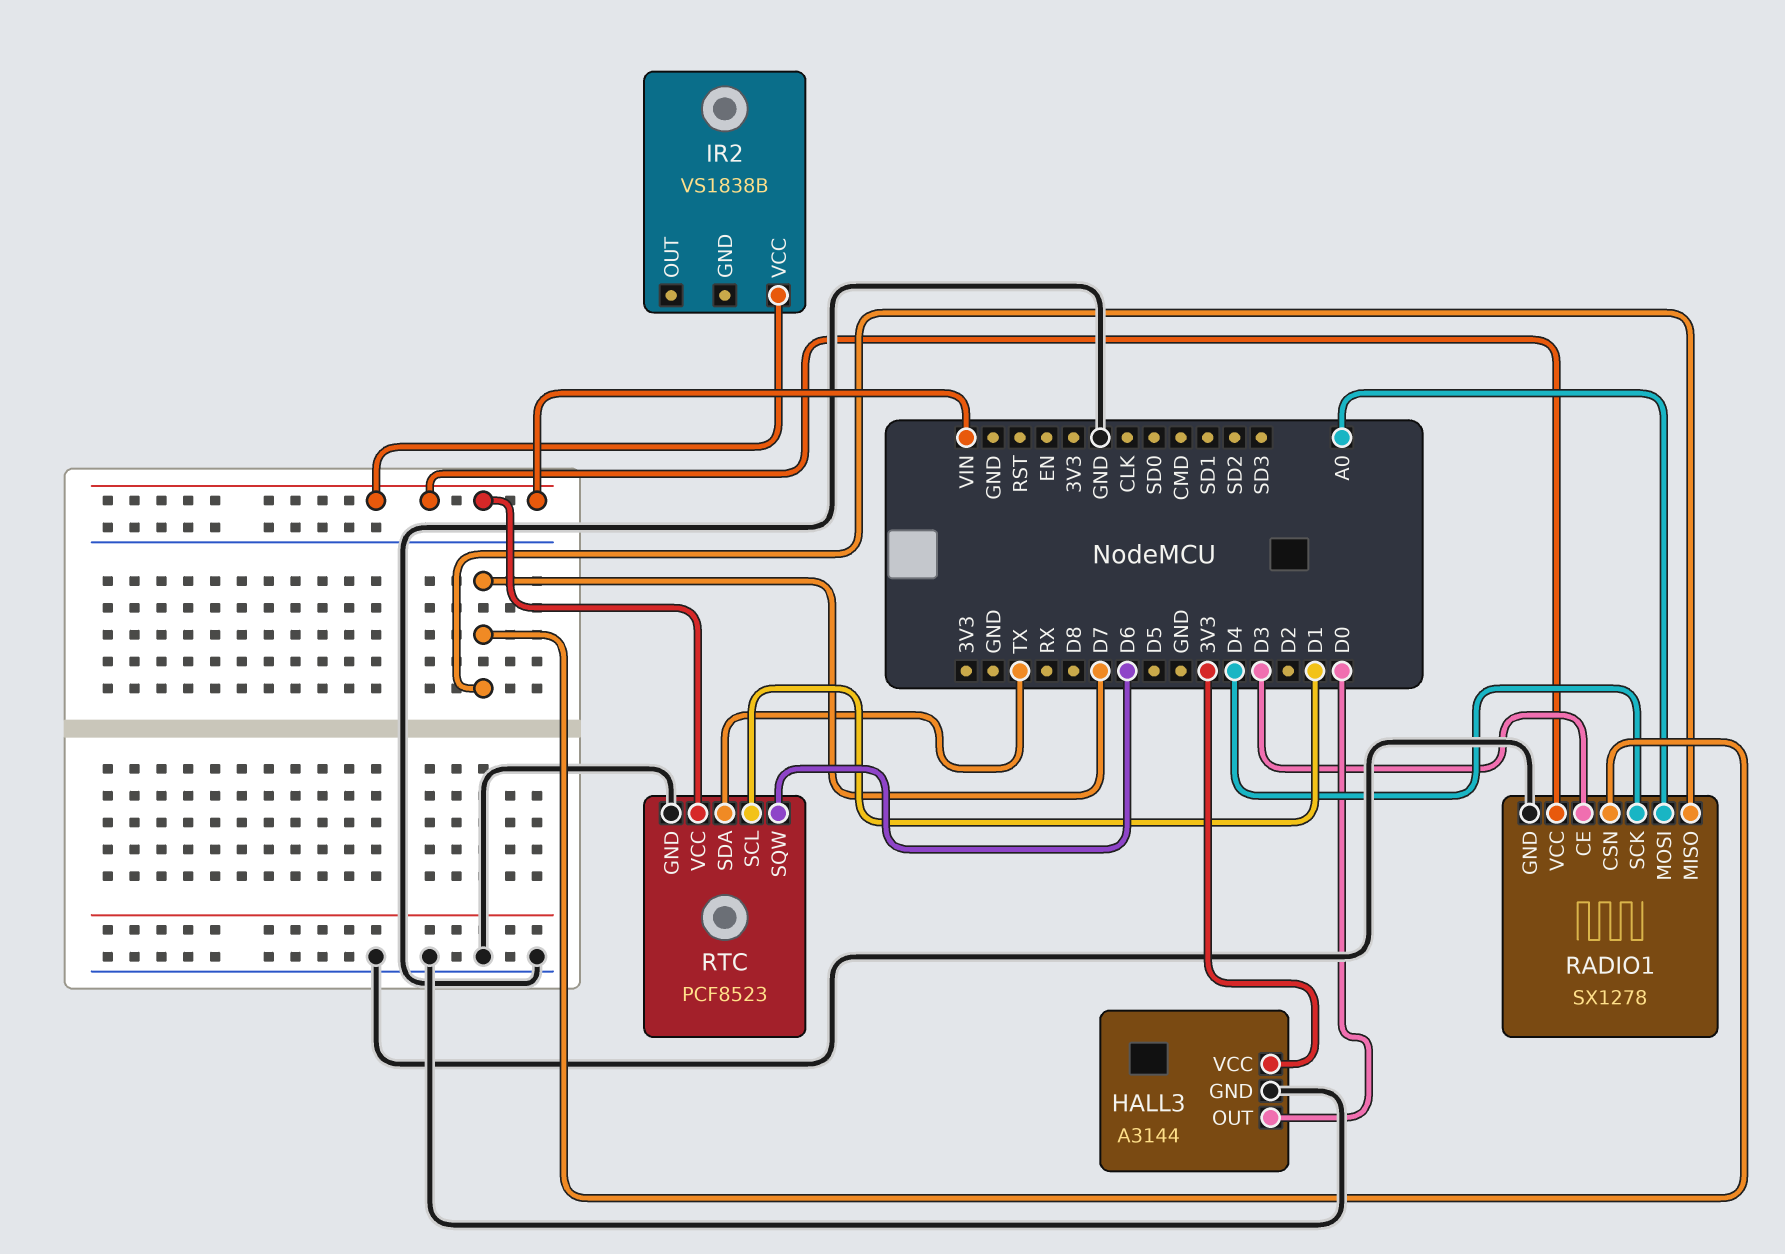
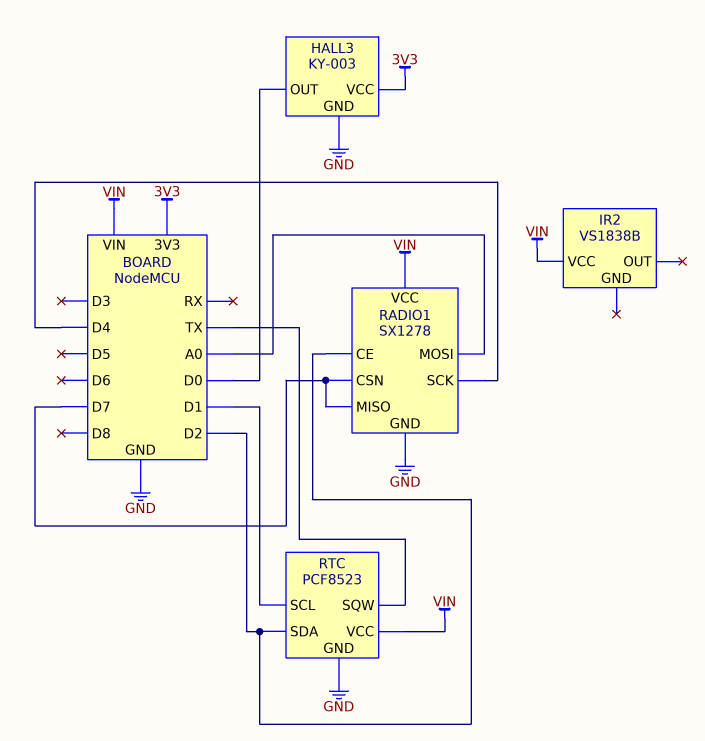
HALL3: A3144 -> KY-003
RADIO1 pin CE: D3 -> D2
RTC pin SDA: TX -> D2
RTC pin SQW: D6 -> TX

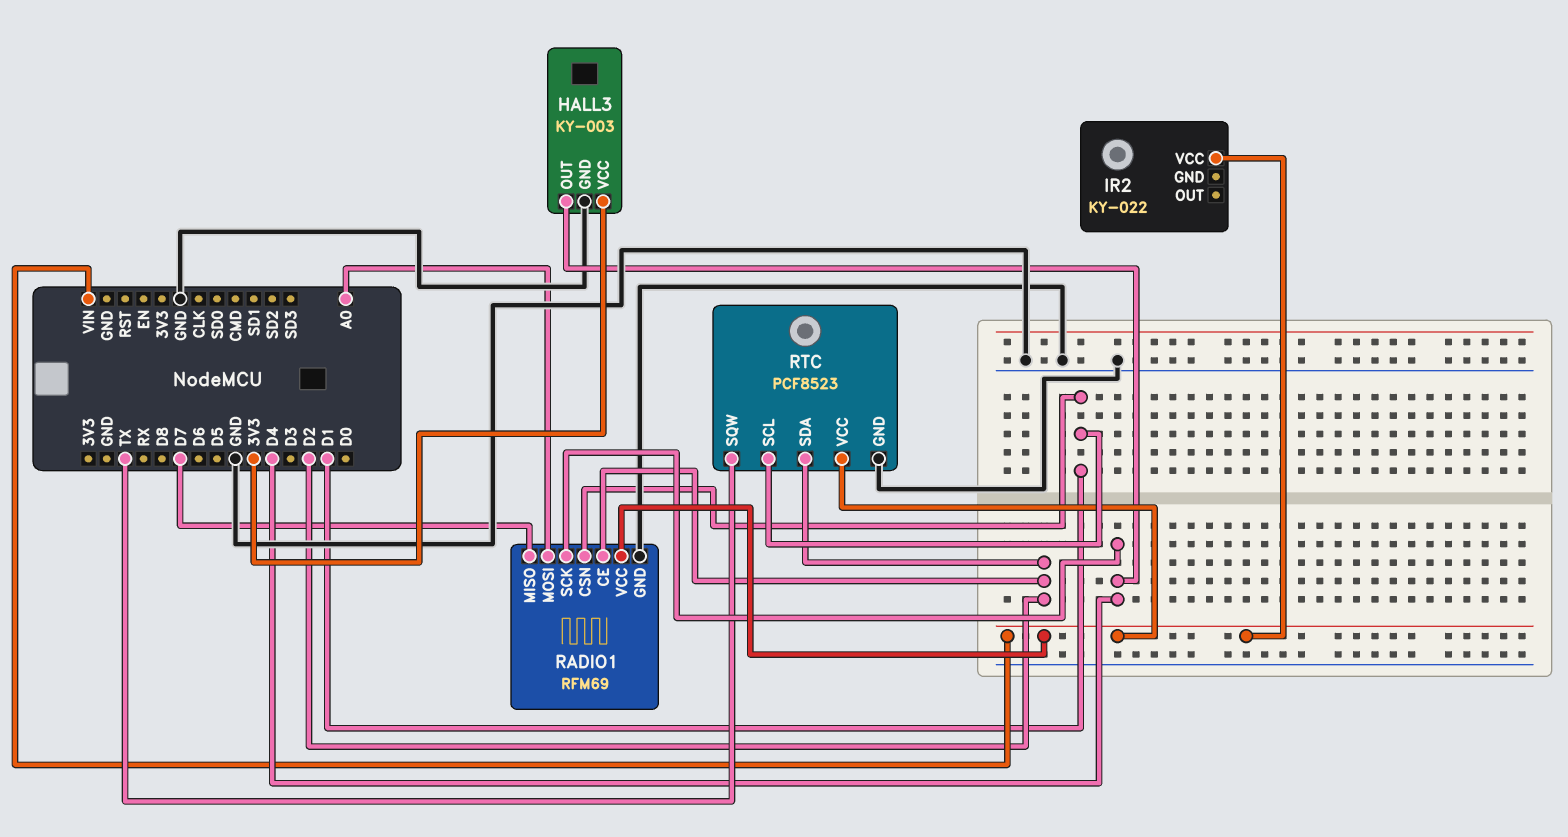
HALL3 pin OUT: D0 -> D4
IR2: VS1838B -> KY-022
RADIO1: SX1278 -> RFM69
RADIO1 pin CSN: D7 -> D1

